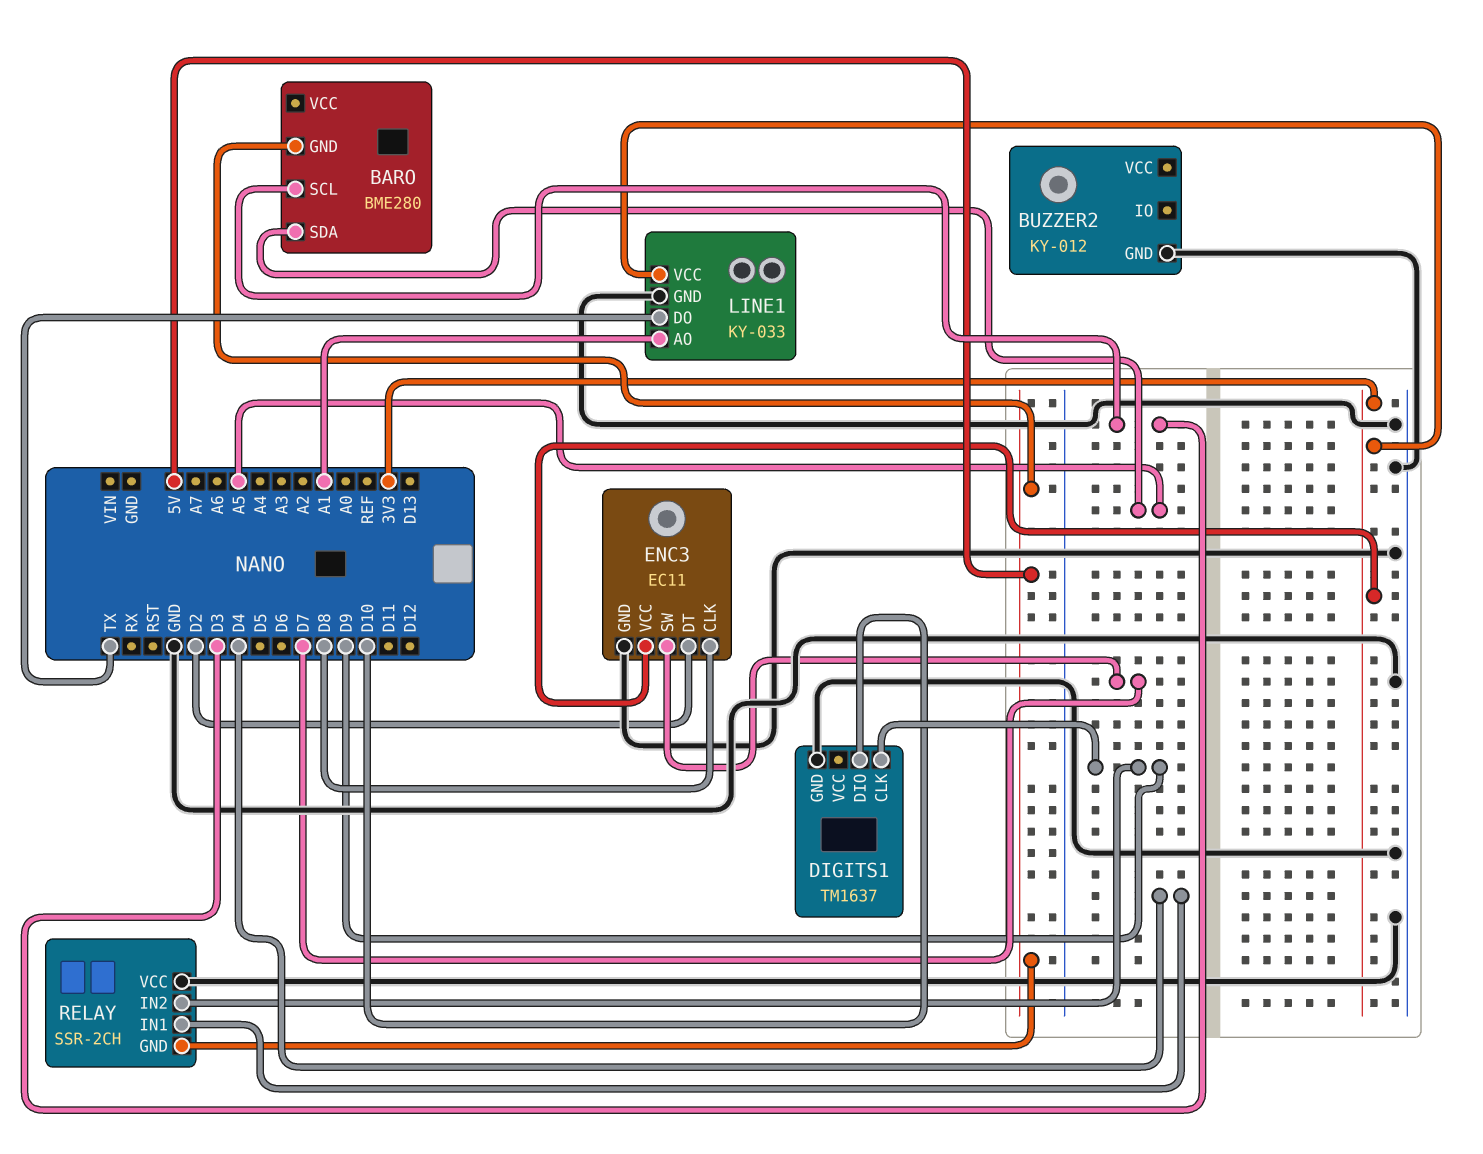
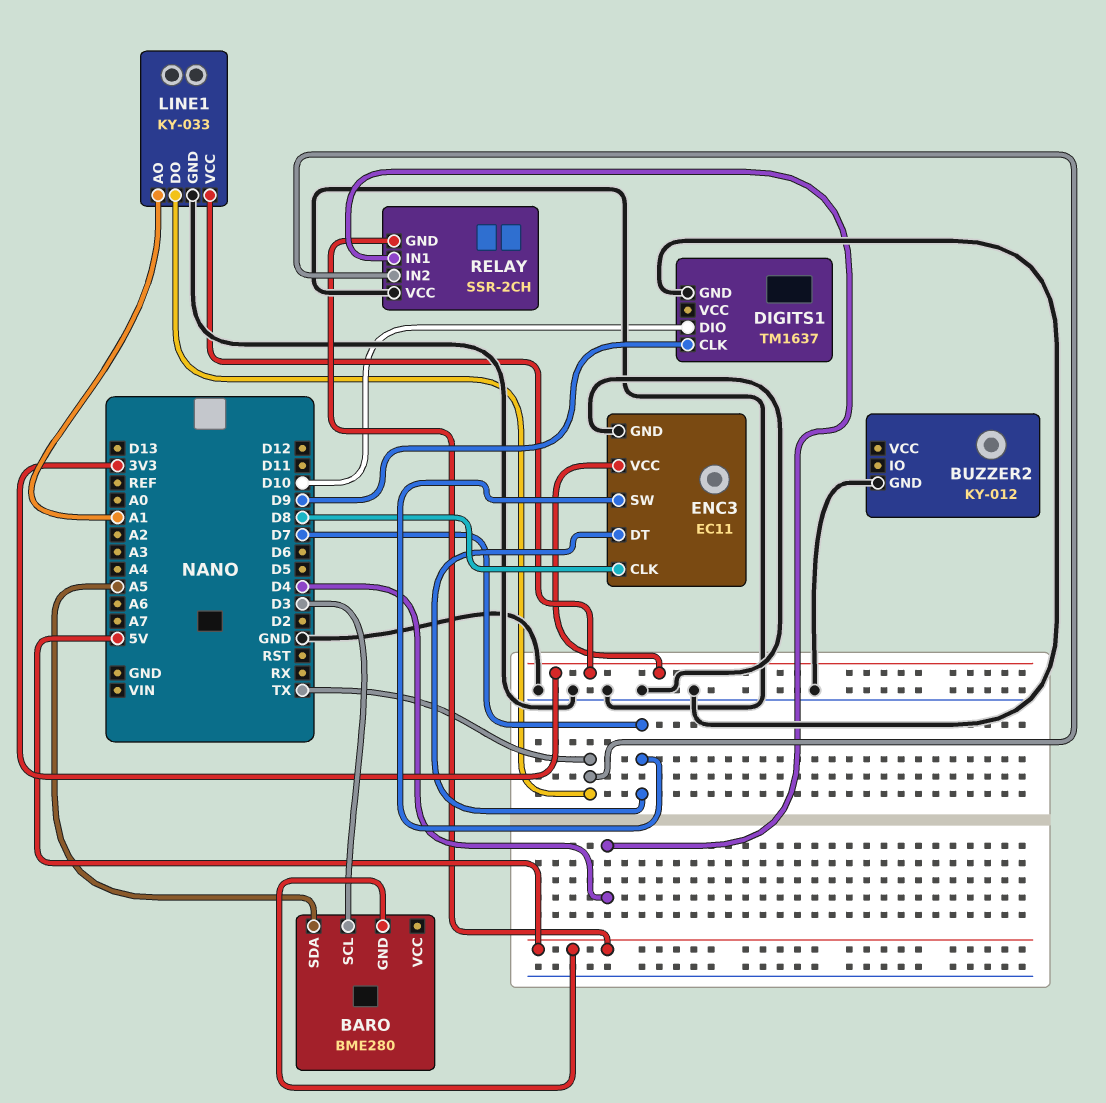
ENC3 pin DT: D2 -> D7
RELAY pin IN2: D9 -> TX

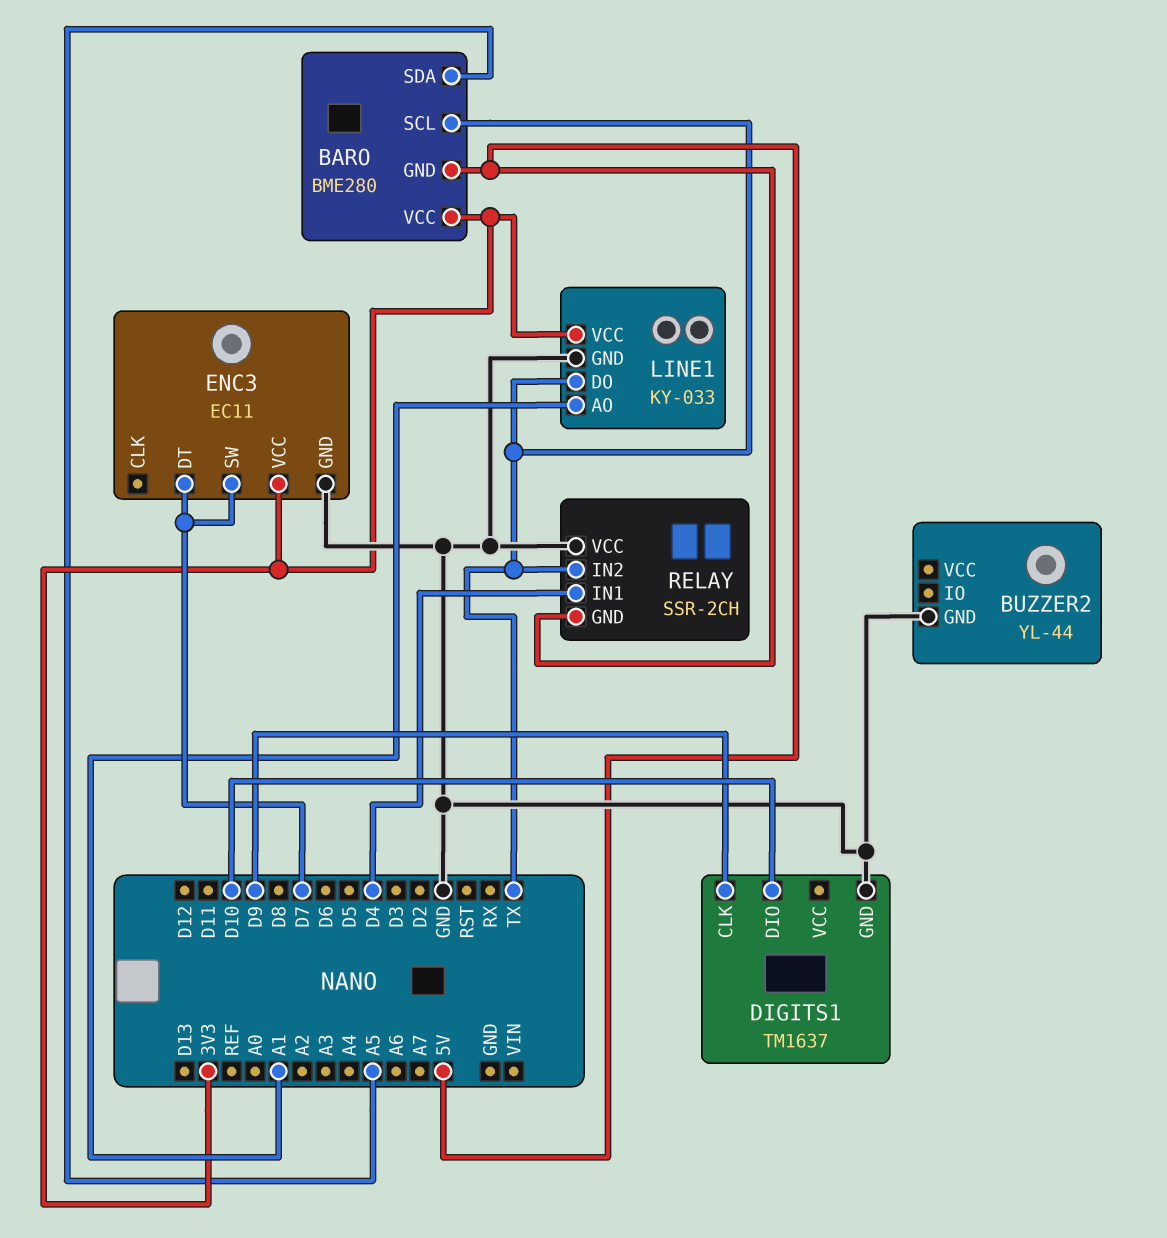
BARO pin SCL: D3 -> TX
BARO pin VCC: none -> 3V3
BUZZER2: KY-012 -> YL-44
ENC3 pin CLK: D8 -> none

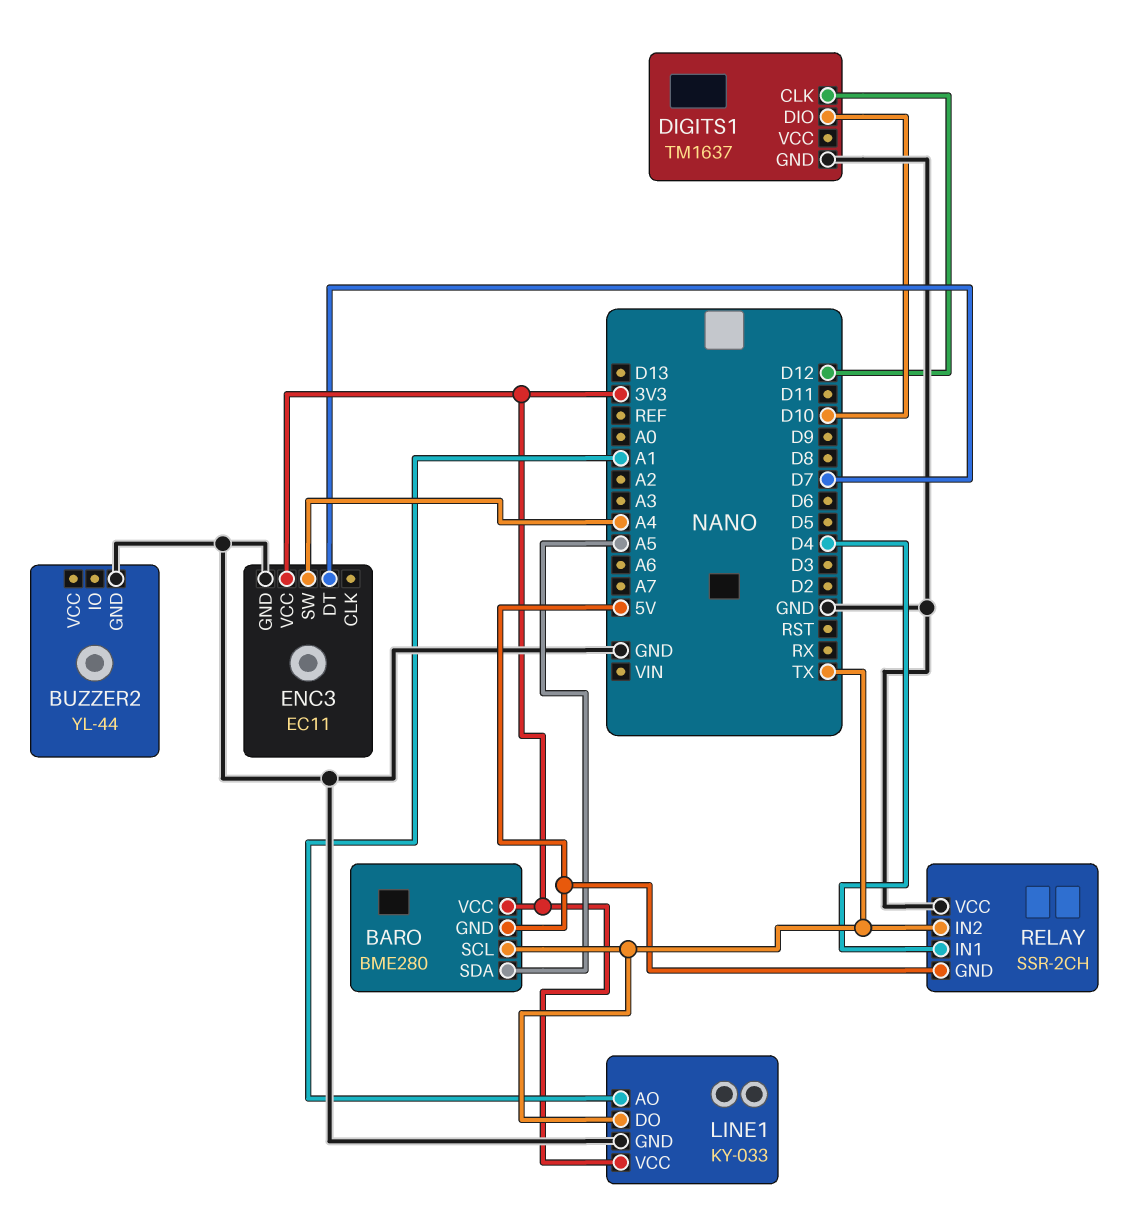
DIGITS1 pin CLK: D9 -> D12
ENC3 pin SW: D7 -> A4

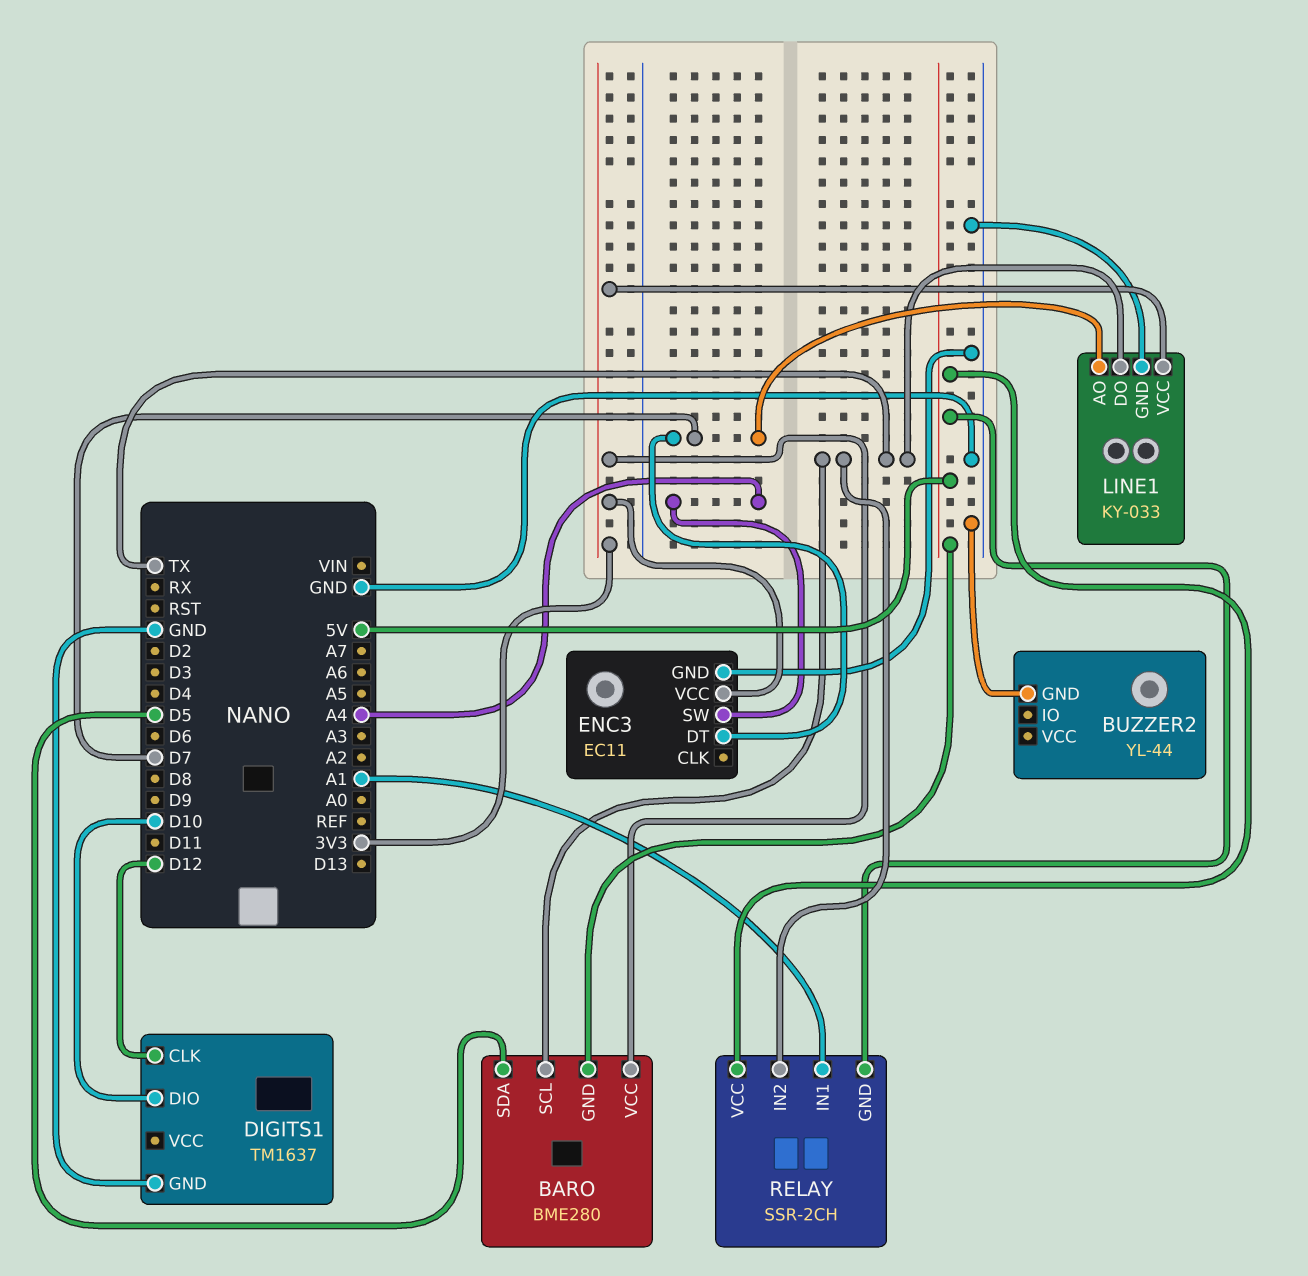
BARO pin SDA: A5 -> D5
LINE1 pin AO: A1 -> D7
RELAY pin IN1: D4 -> A1
RELAY pin VCC: GND -> 5V

